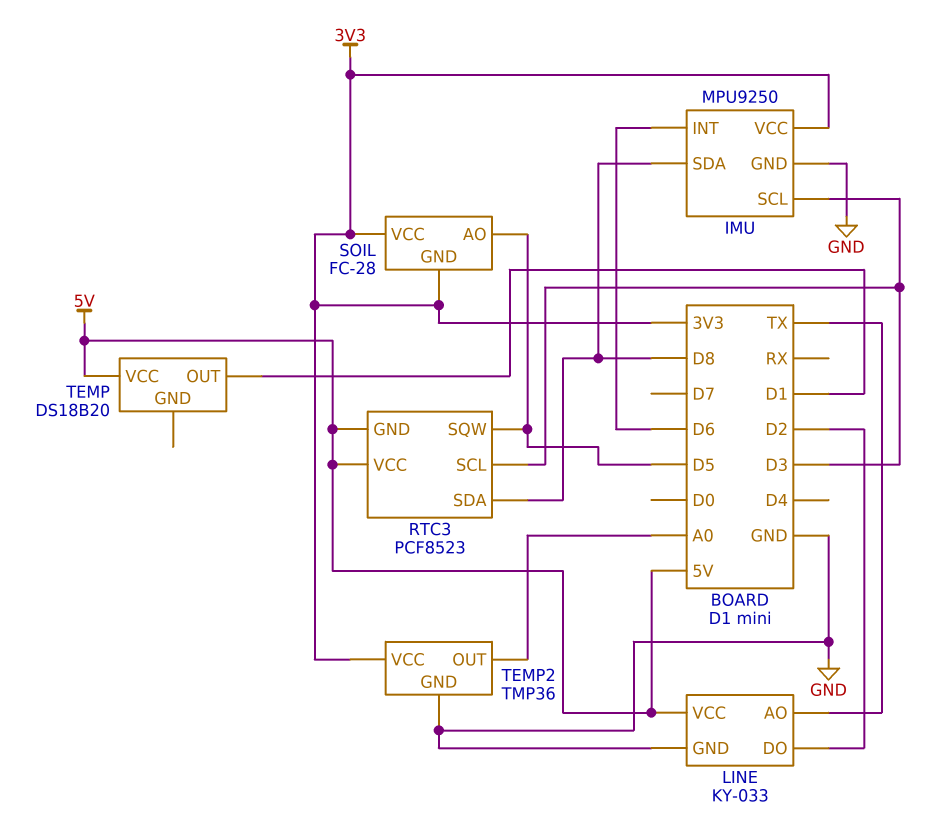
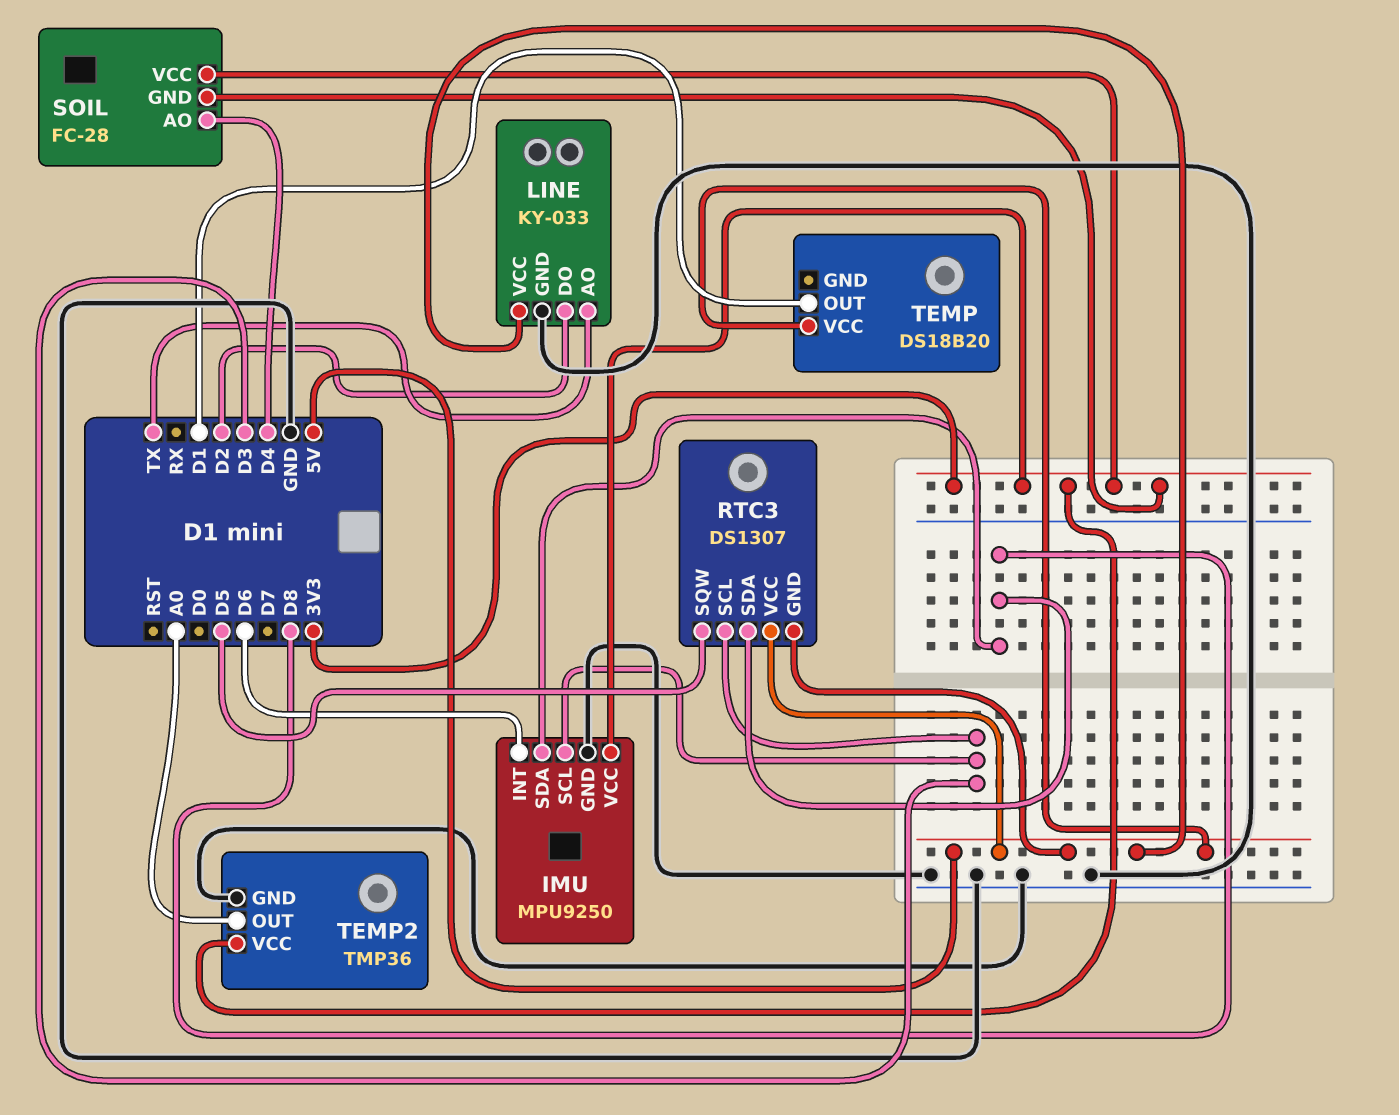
RTC3: PCF8523 -> DS1307
SOIL pin AO: D5 -> D4

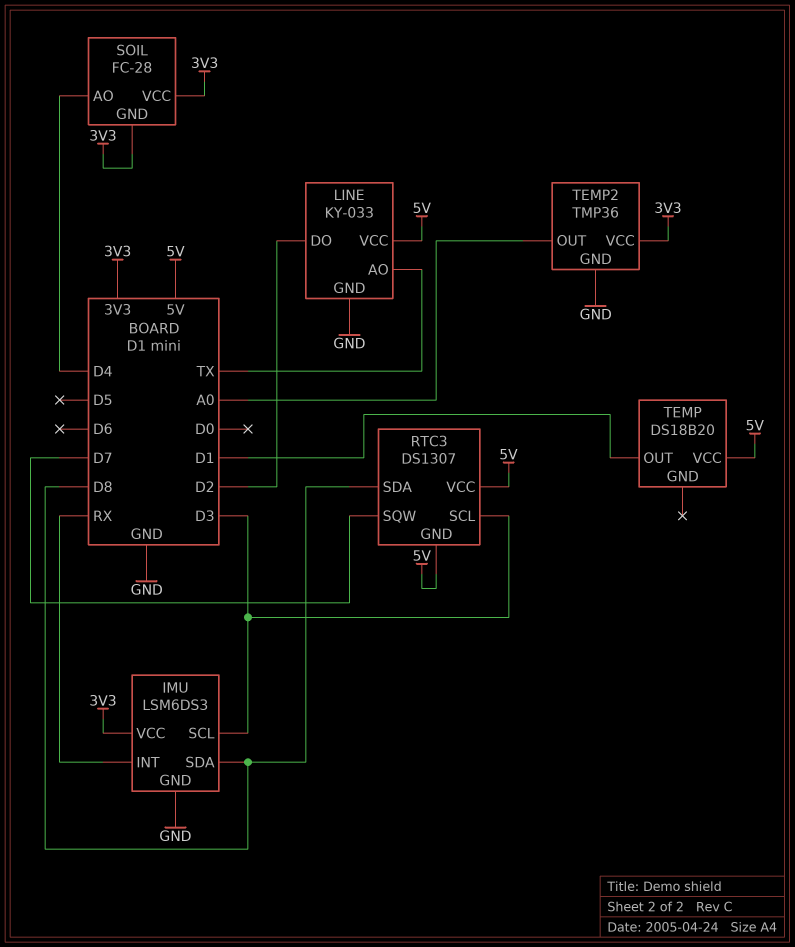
IMU: MPU9250 -> LSM6DS3
IMU pin INT: D6 -> RX
RTC3 pin SQW: D5 -> D7

